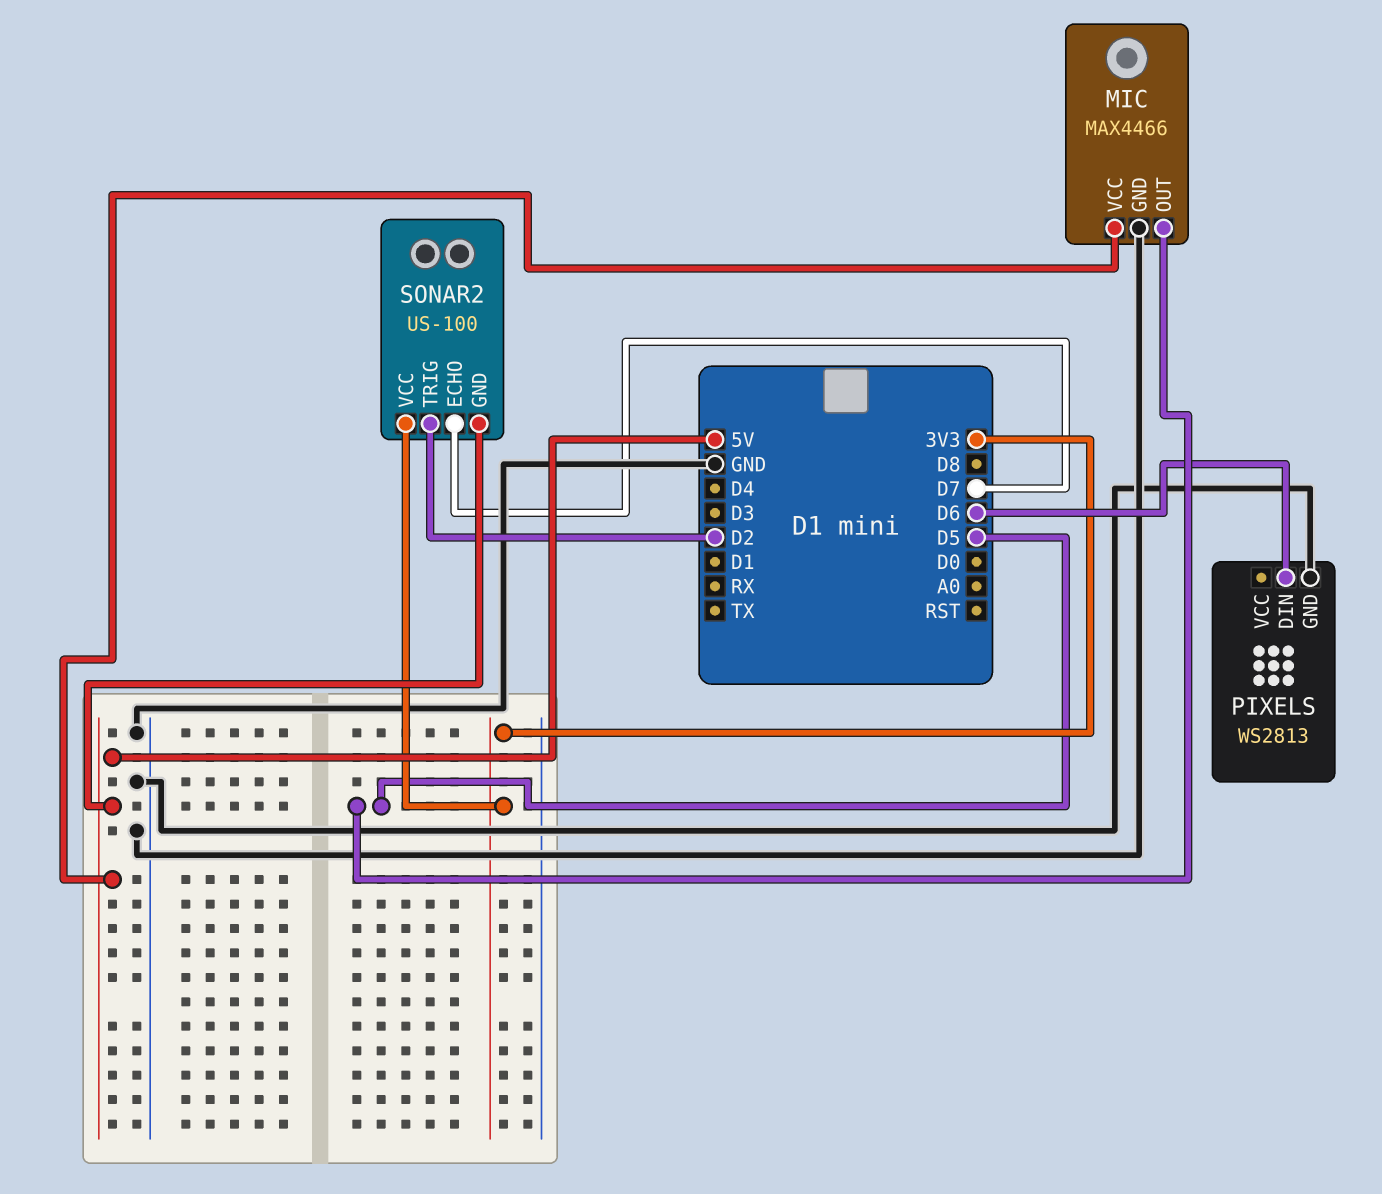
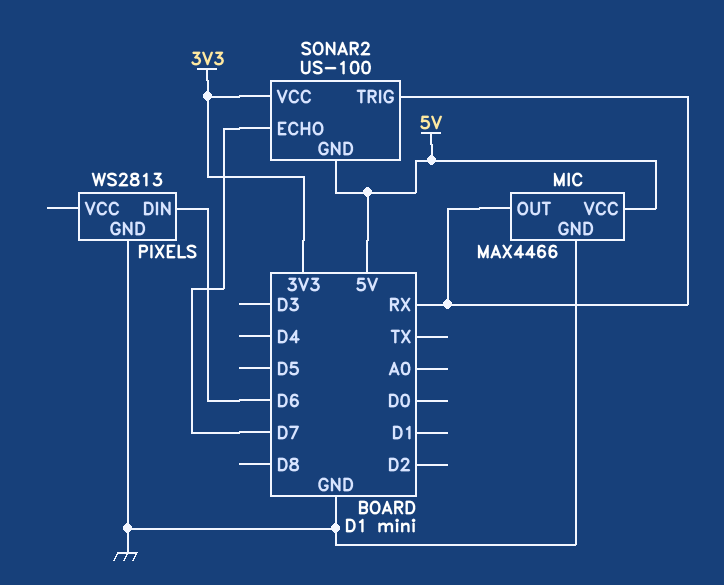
MIC pin OUT: D5 -> RX
SONAR2 pin TRIG: D2 -> RX

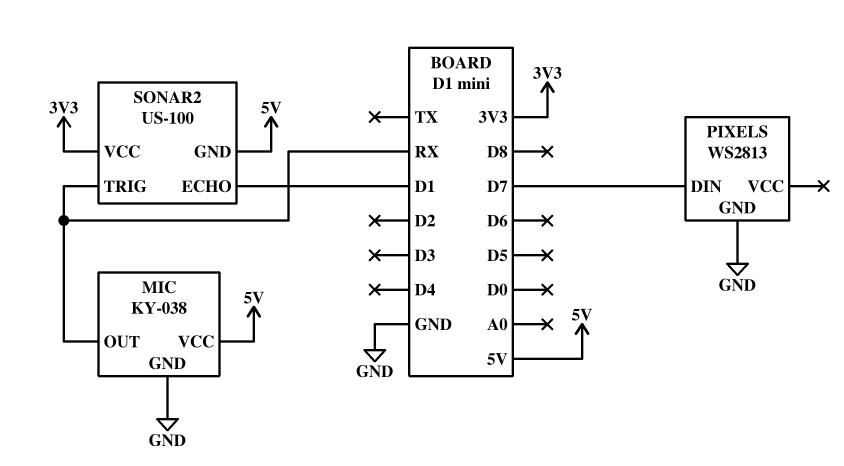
MIC: MAX4466 -> KY-038
PIXELS pin DIN: D6 -> D7
SONAR2 pin ECHO: D7 -> D1

